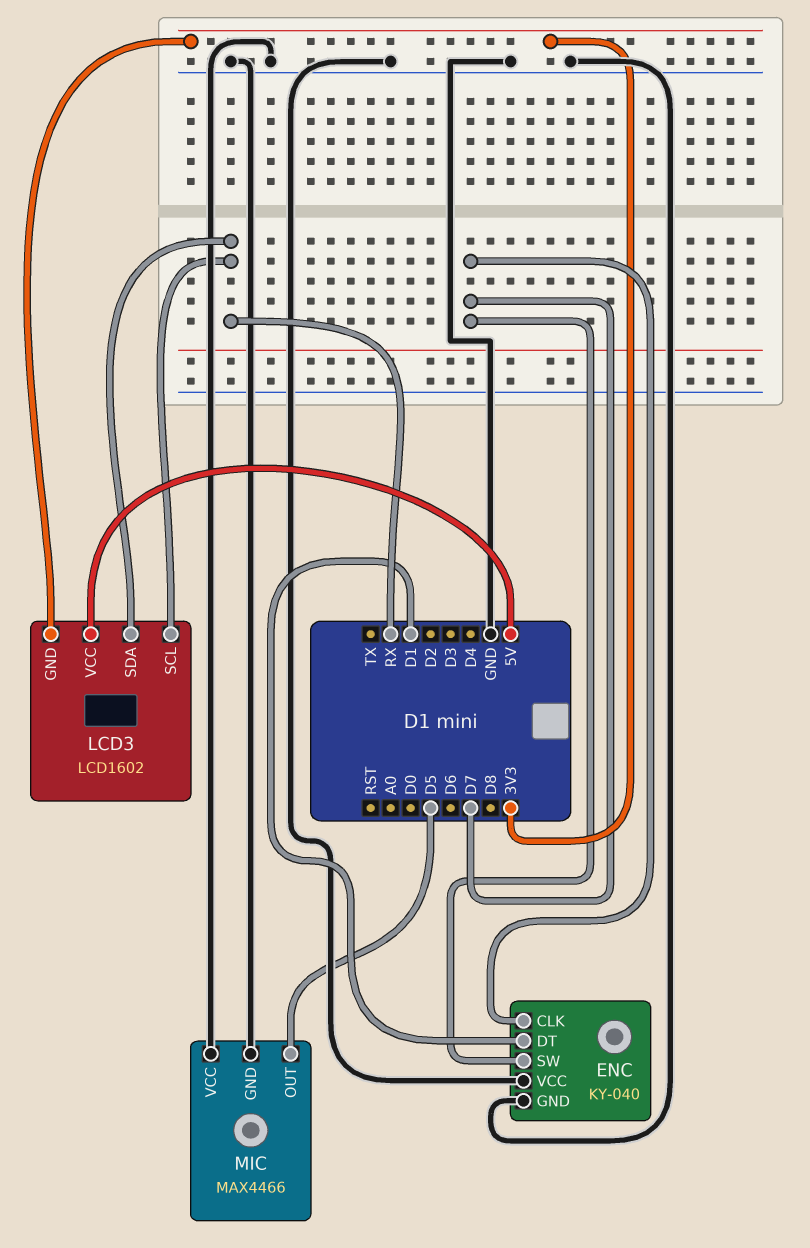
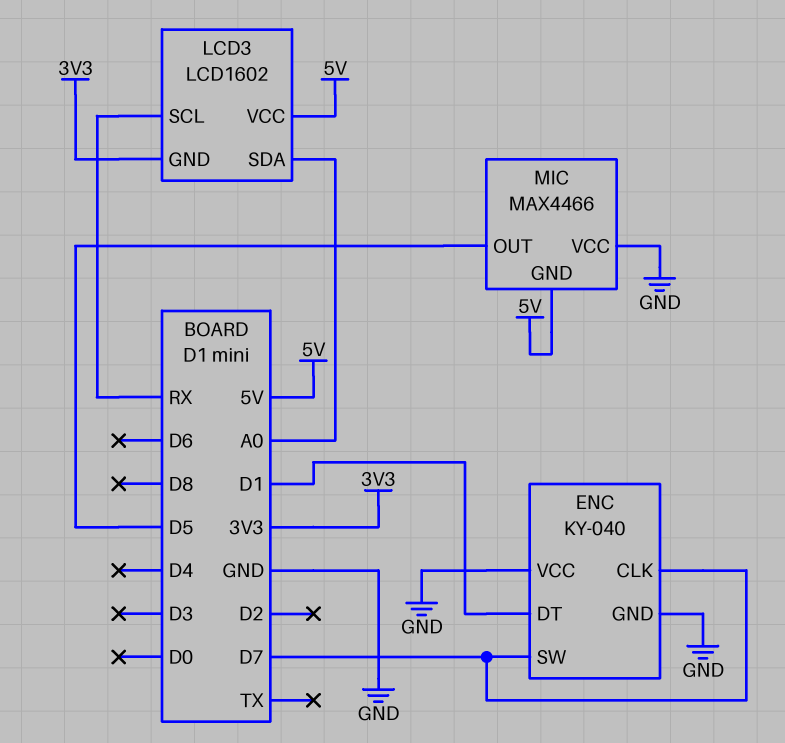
LCD3 pin SDA: RX -> A0
MIC pin GND: GND -> 5V

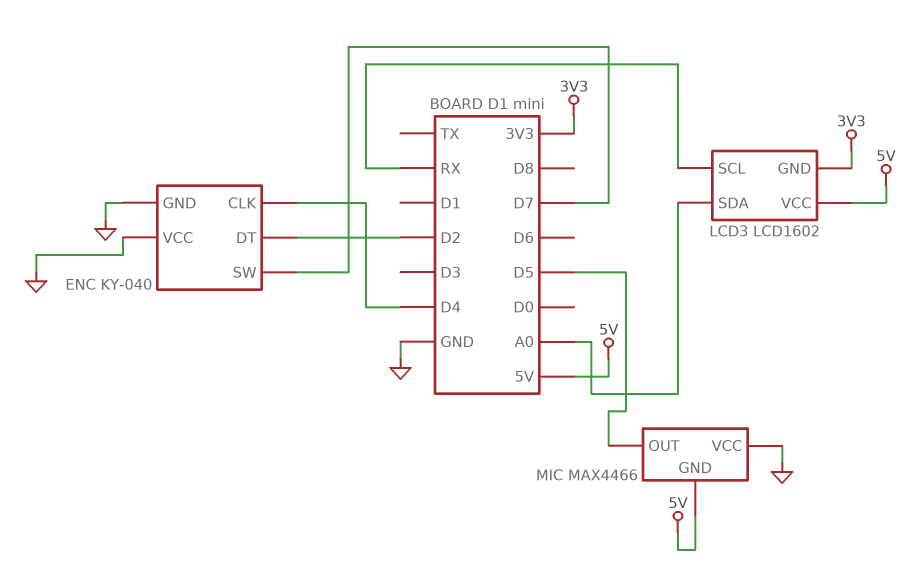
ENC pin CLK: D7 -> D4
ENC pin DT: D1 -> D2

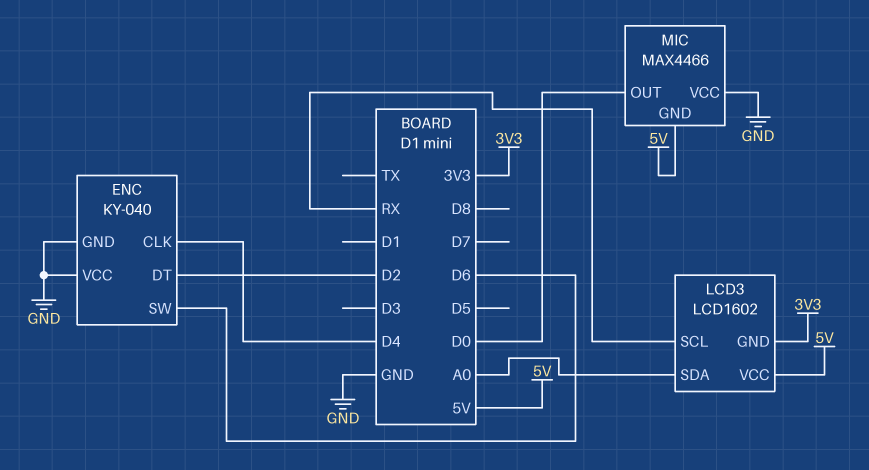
ENC pin SW: D7 -> D6
MIC pin OUT: D5 -> D0

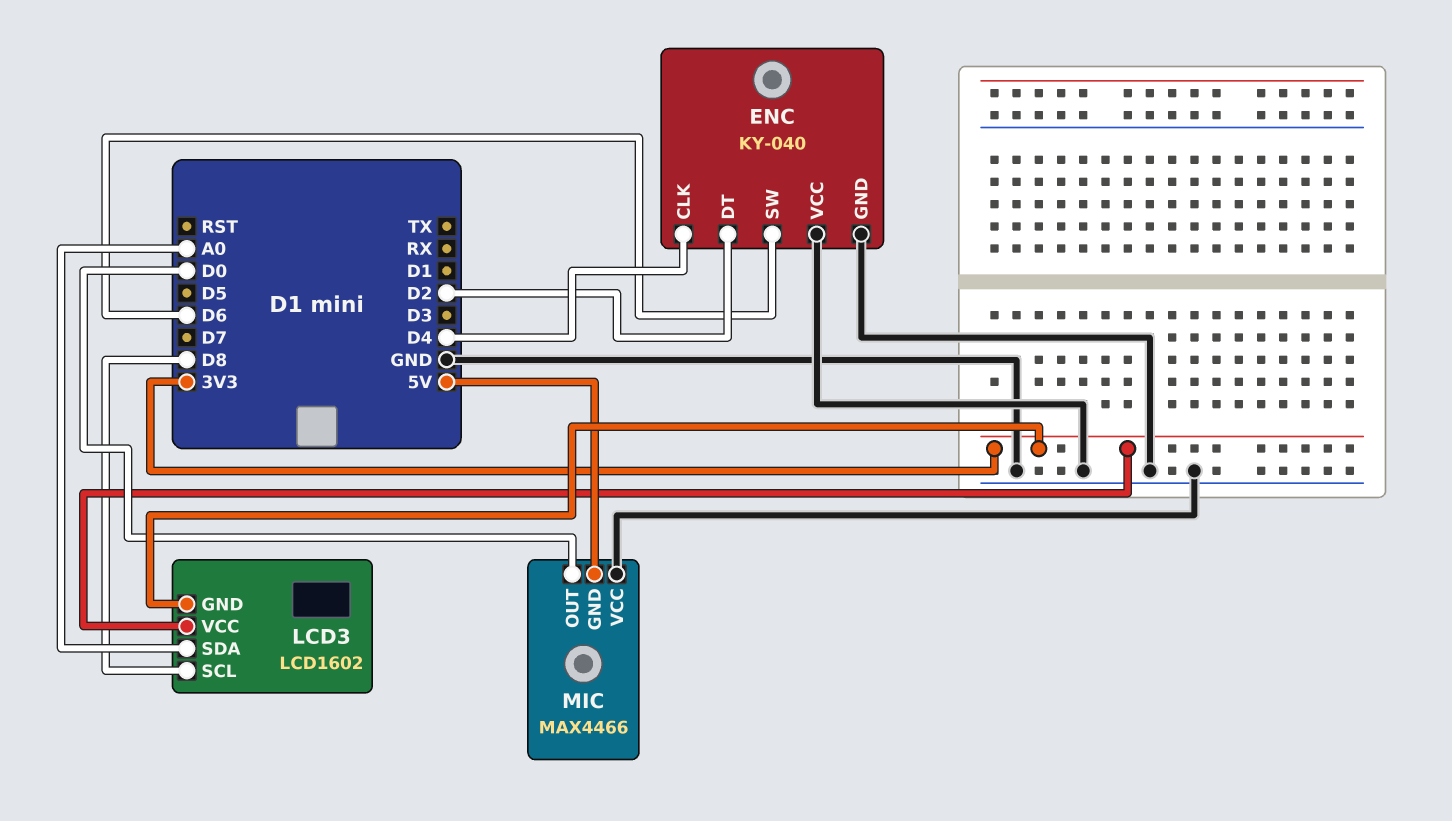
LCD3 pin SCL: RX -> D8
LCD3 pin VCC: 5V -> 3V3

